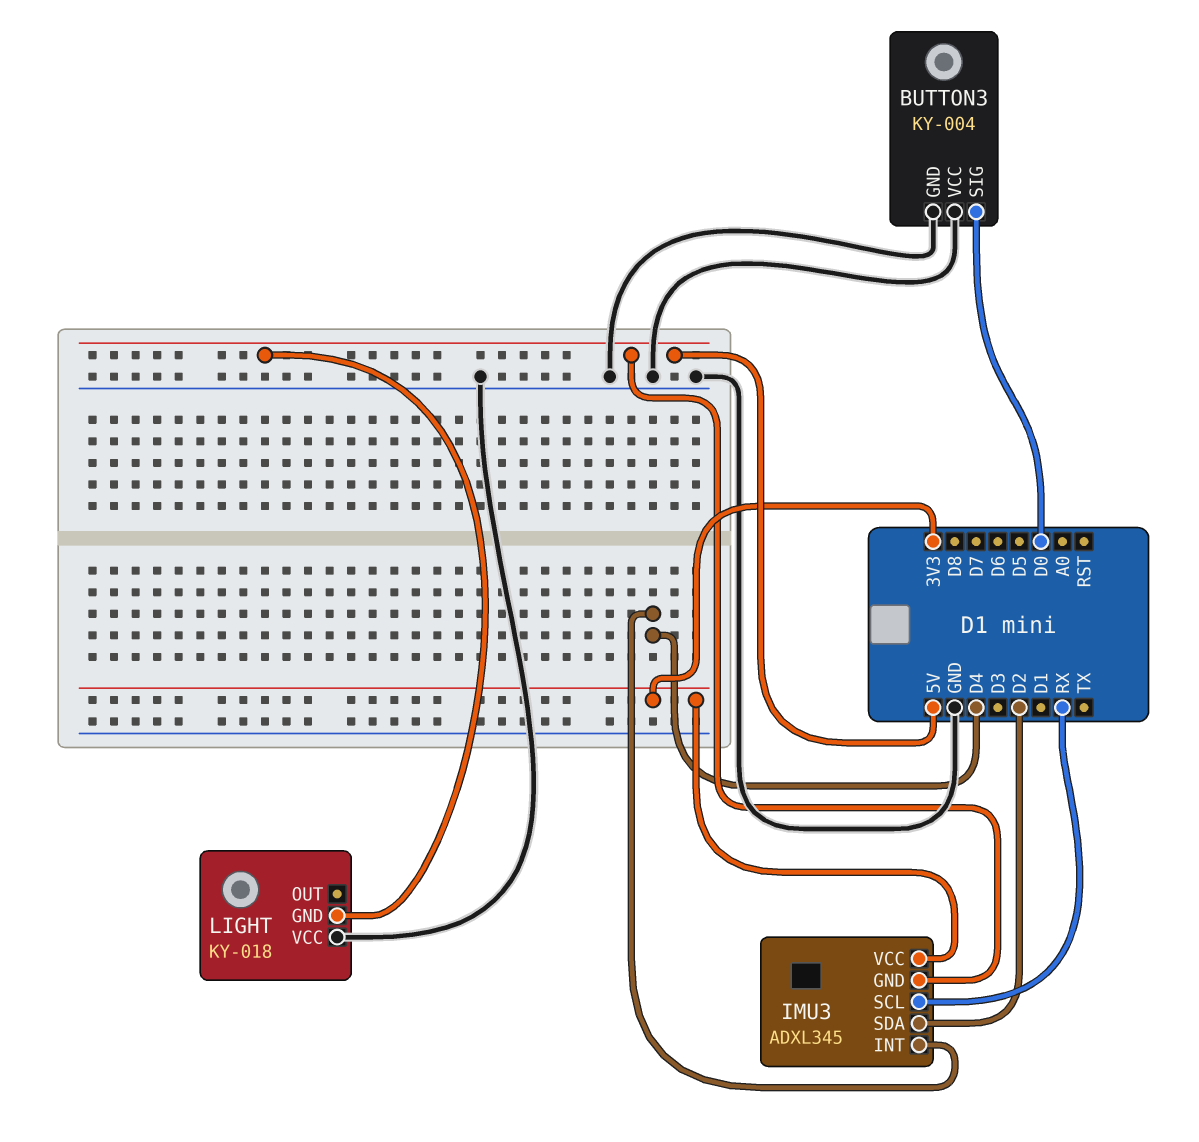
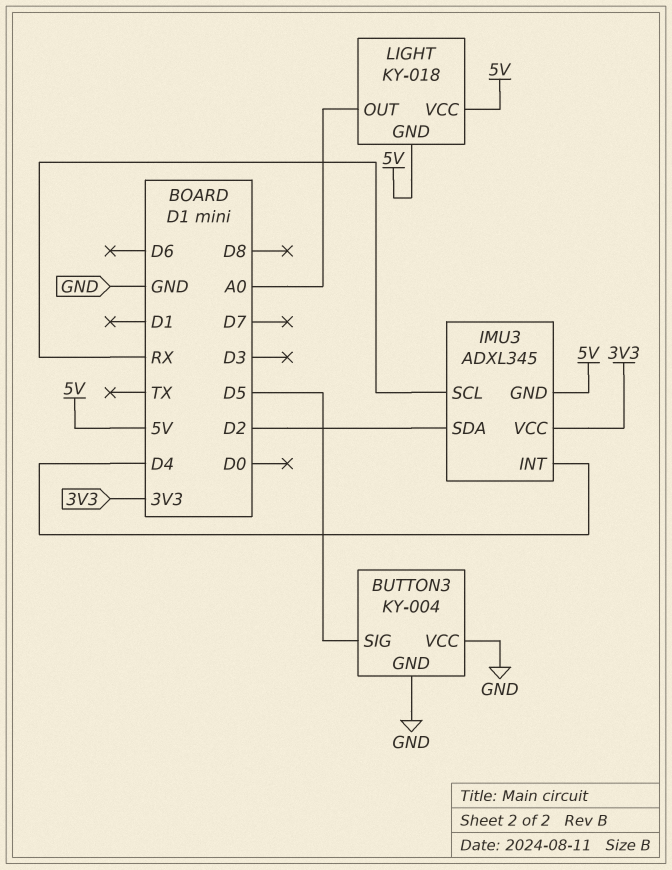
BUTTON3 pin SIG: D0 -> D5
LIGHT pin OUT: none -> A0
LIGHT pin VCC: GND -> 5V

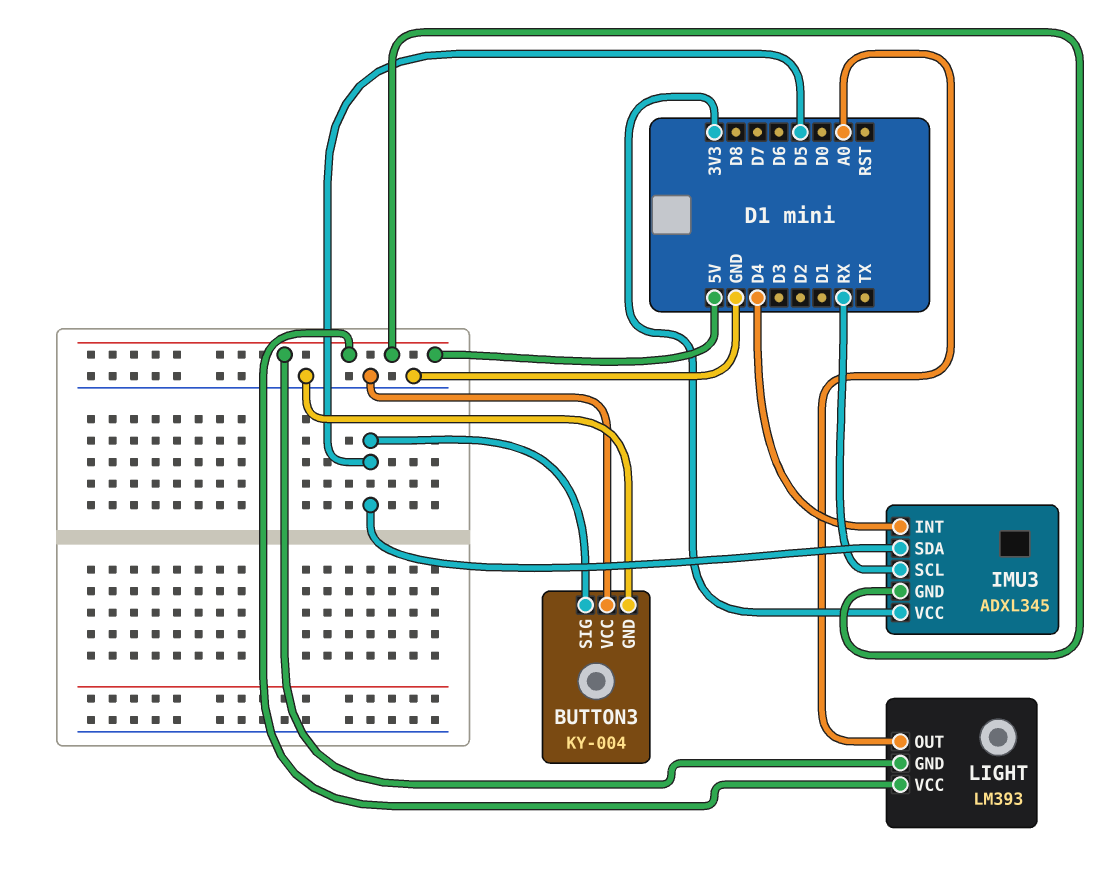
IMU3 pin SDA: D2 -> D5
LIGHT: KY-018 -> LM393

